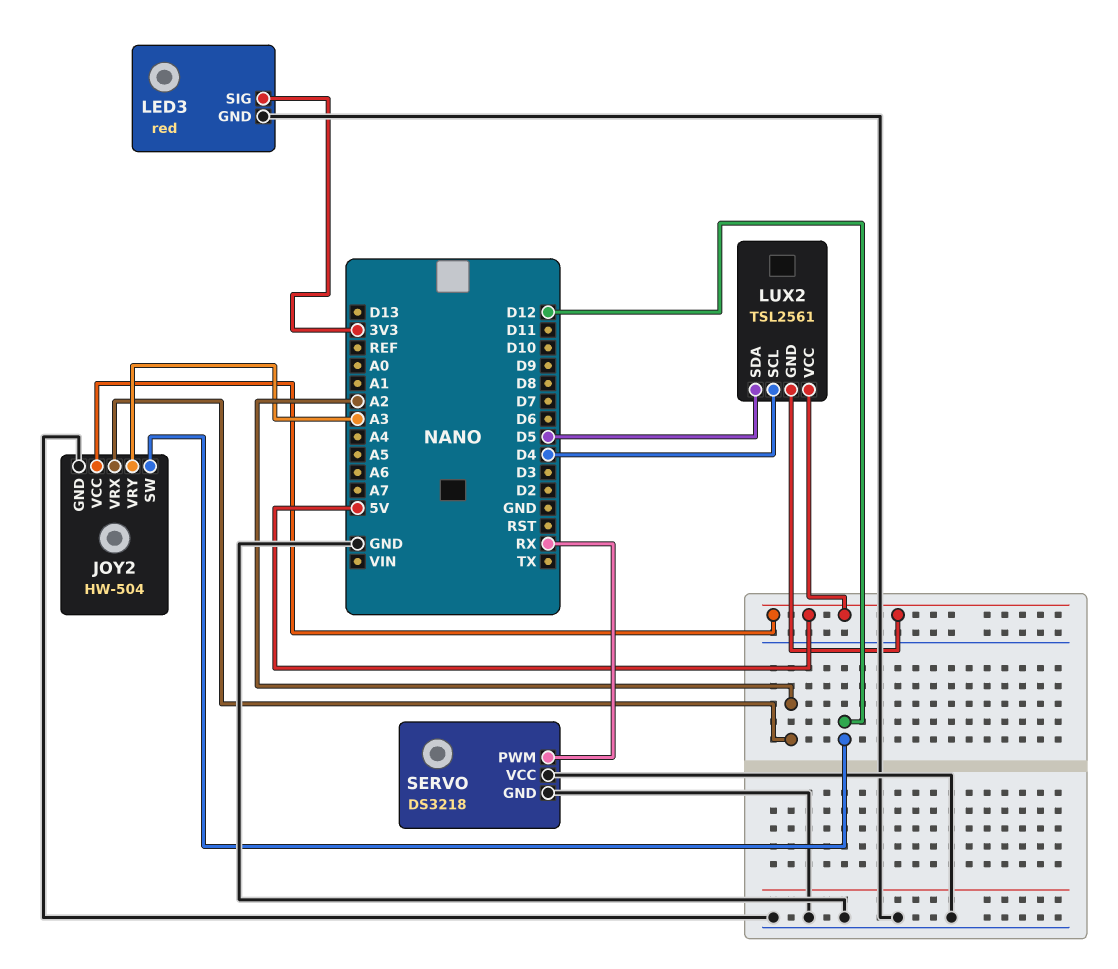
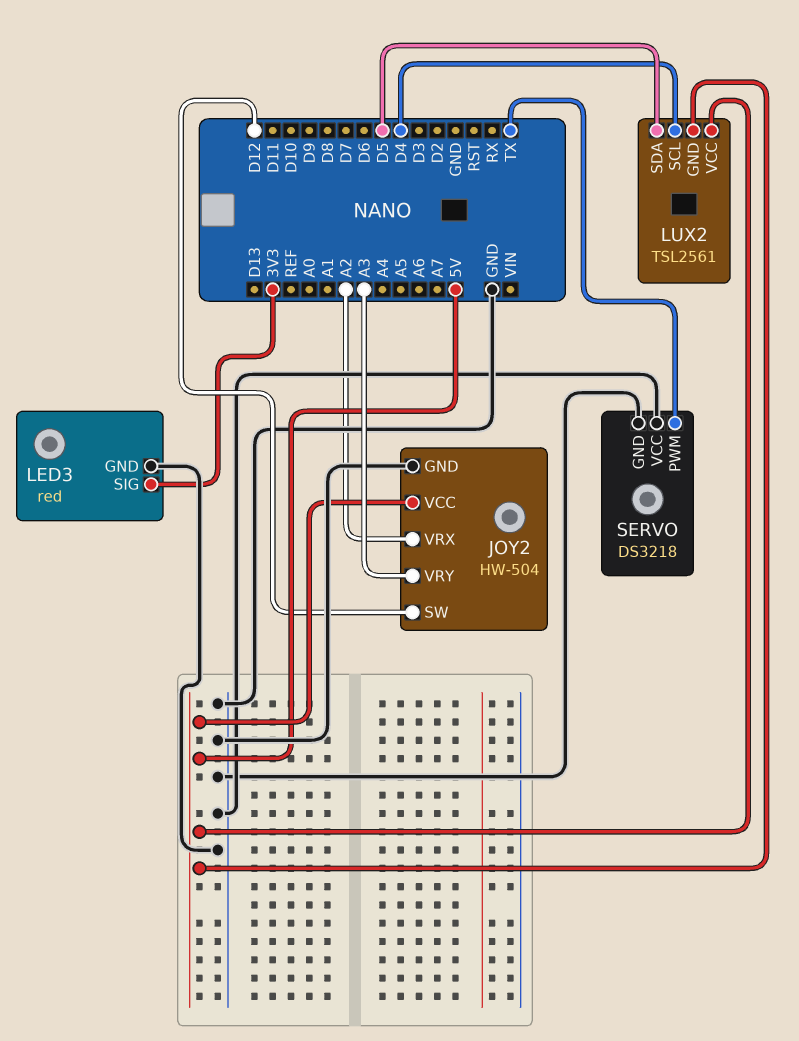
SERVO pin PWM: RX -> TX

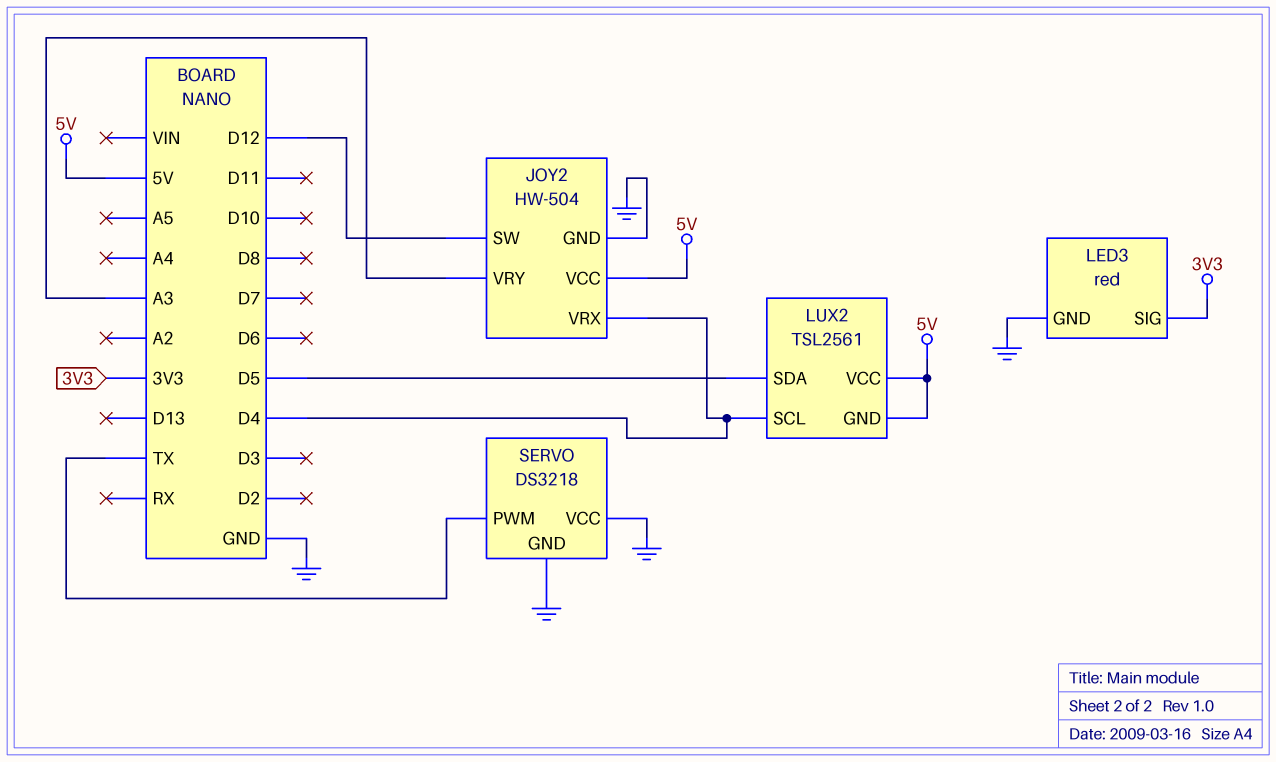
JOY2 pin VRX: A2 -> D4

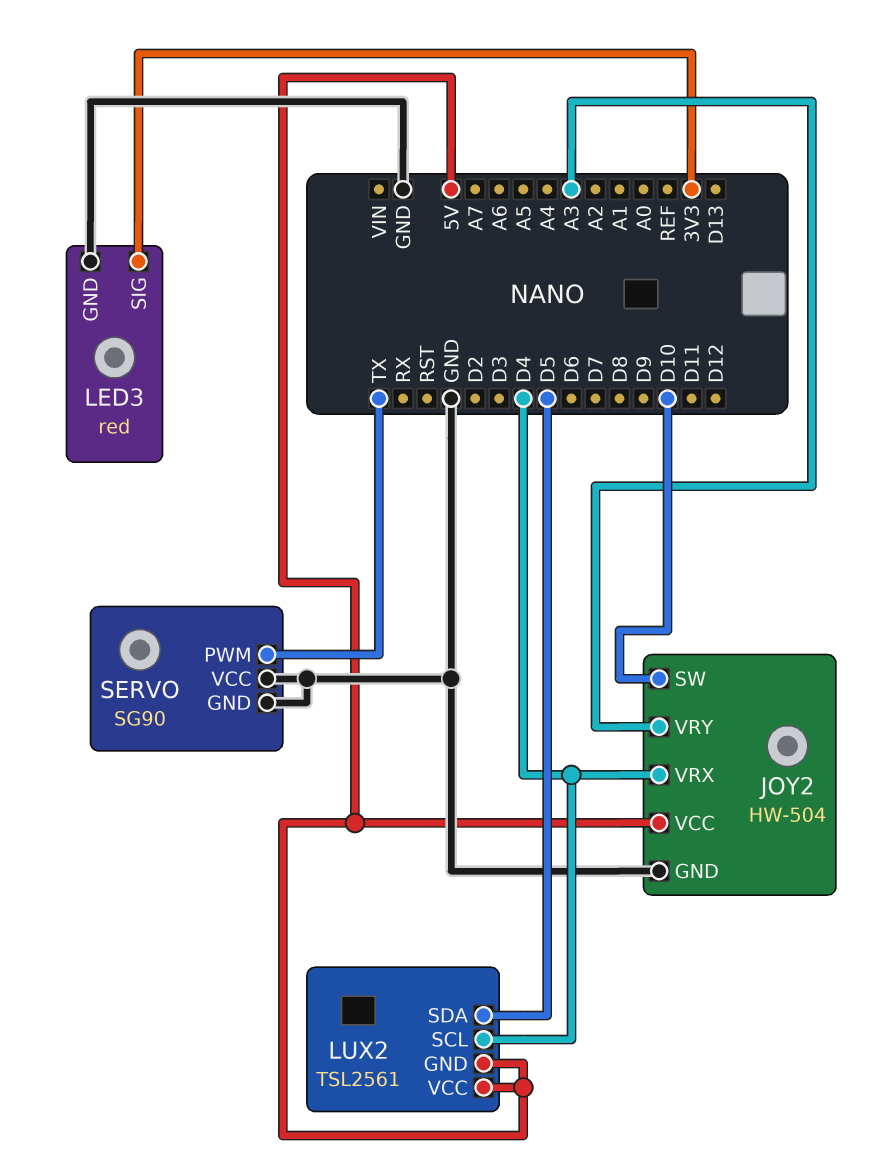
JOY2 pin SW: D12 -> D10
SERVO: DS3218 -> SG90

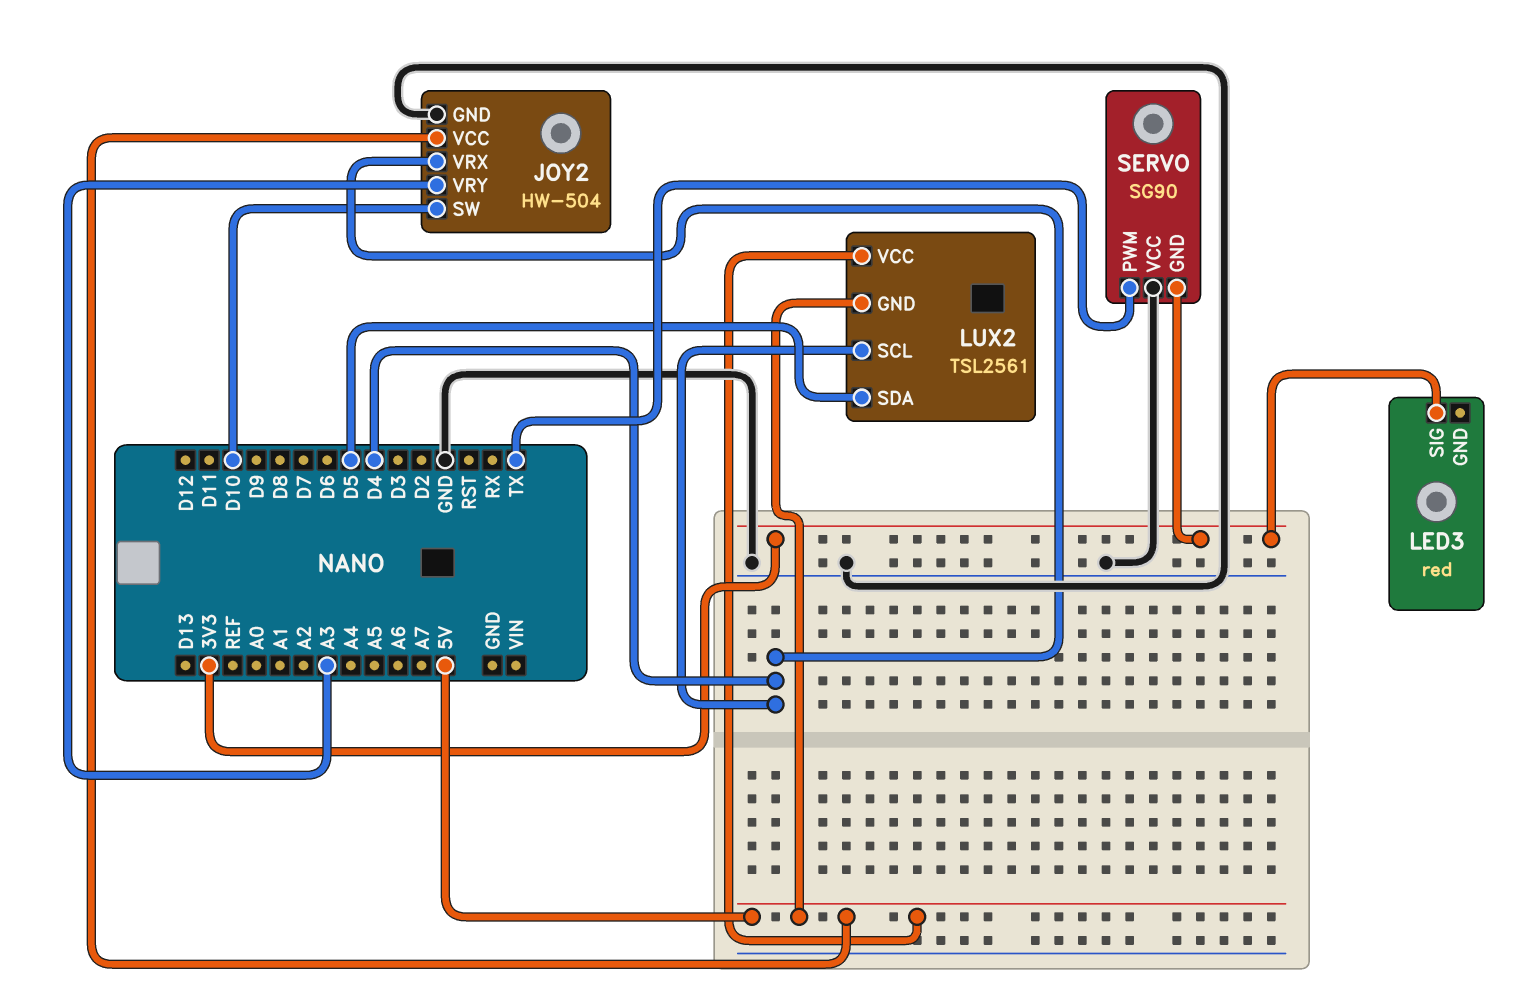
LED3 pin GND: GND -> none
SERVO pin GND: GND -> 3V3

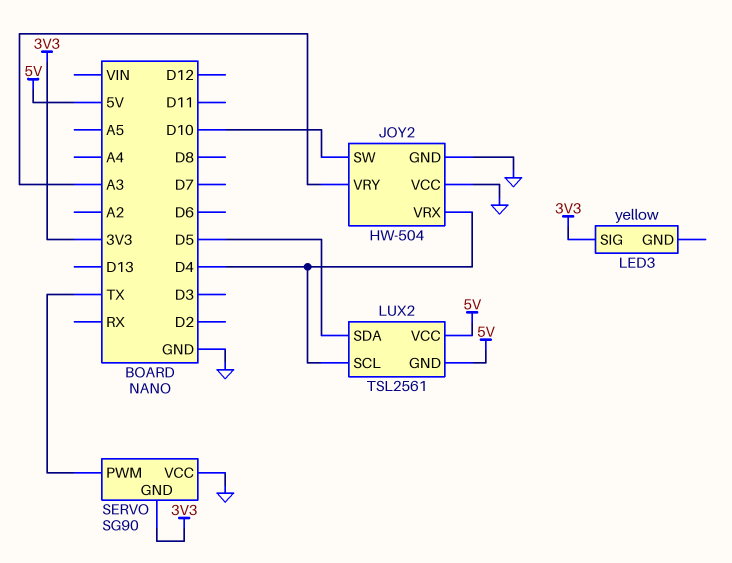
JOY2 pin VCC: 5V -> GND
LED3: red -> yellow

